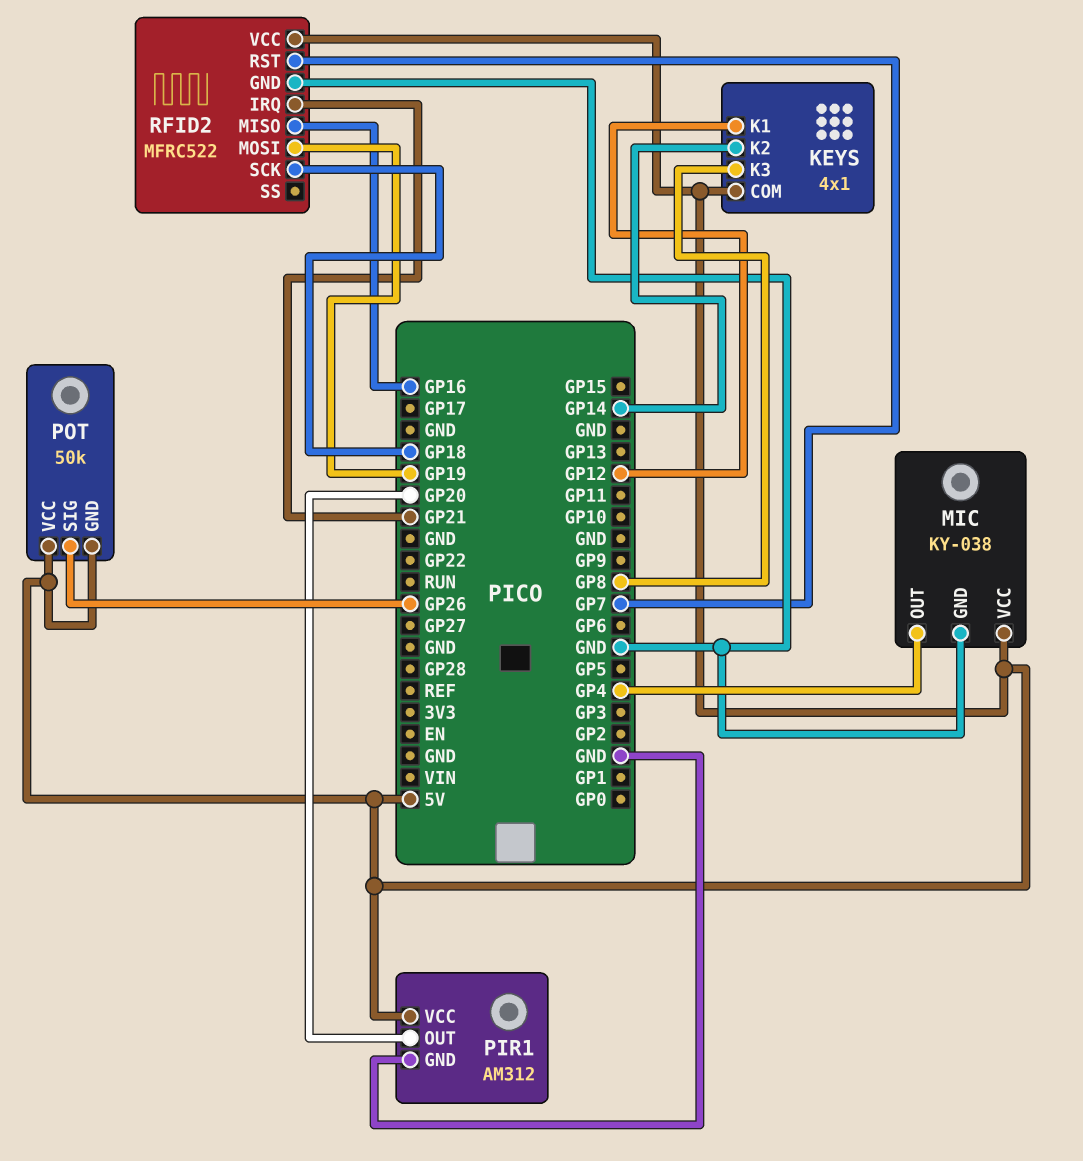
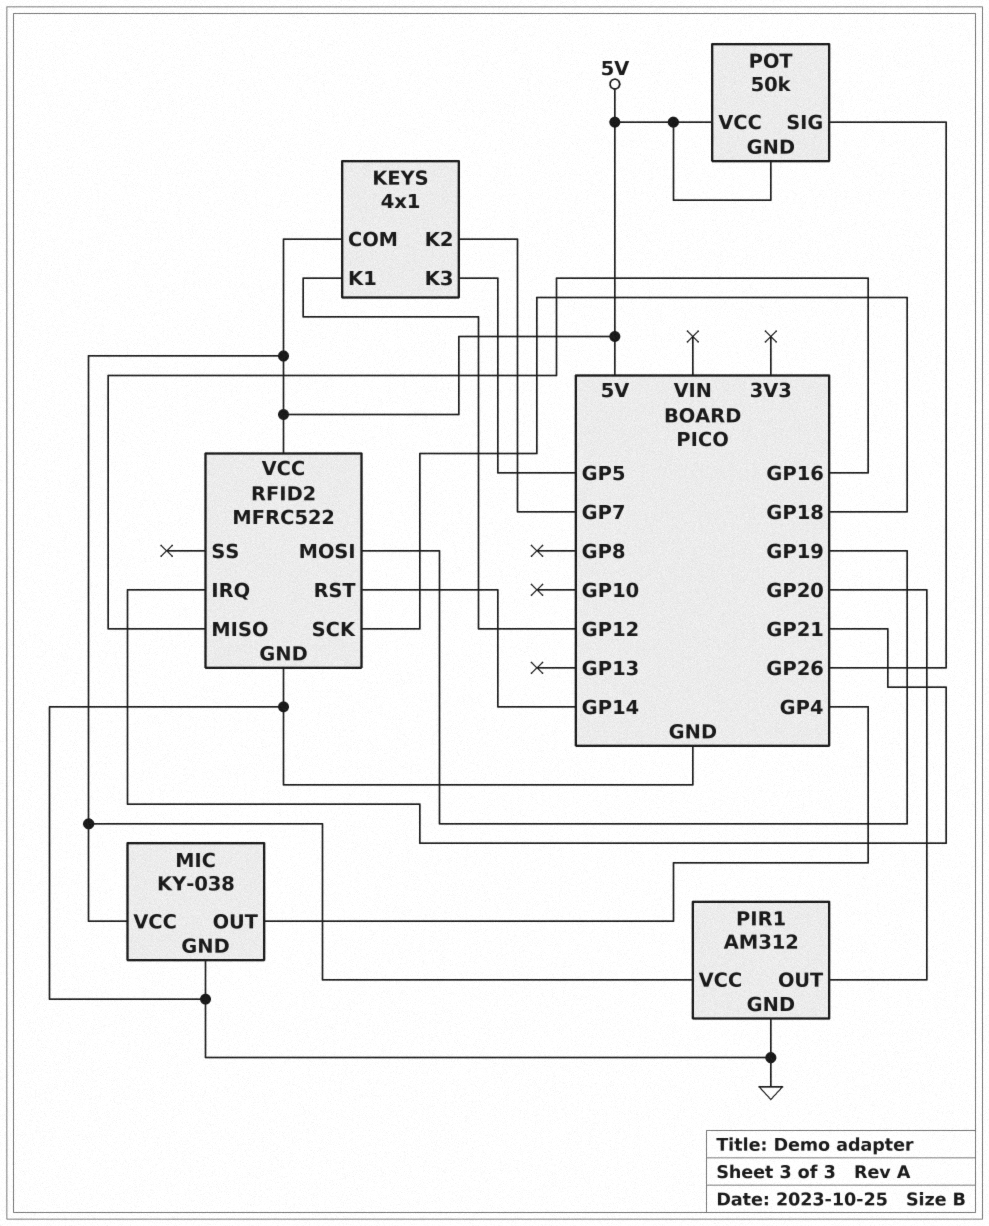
KEYS pin K2: GP14 -> GP7
KEYS pin K3: GP8 -> GP5
RFID2 pin RST: GP7 -> GP14

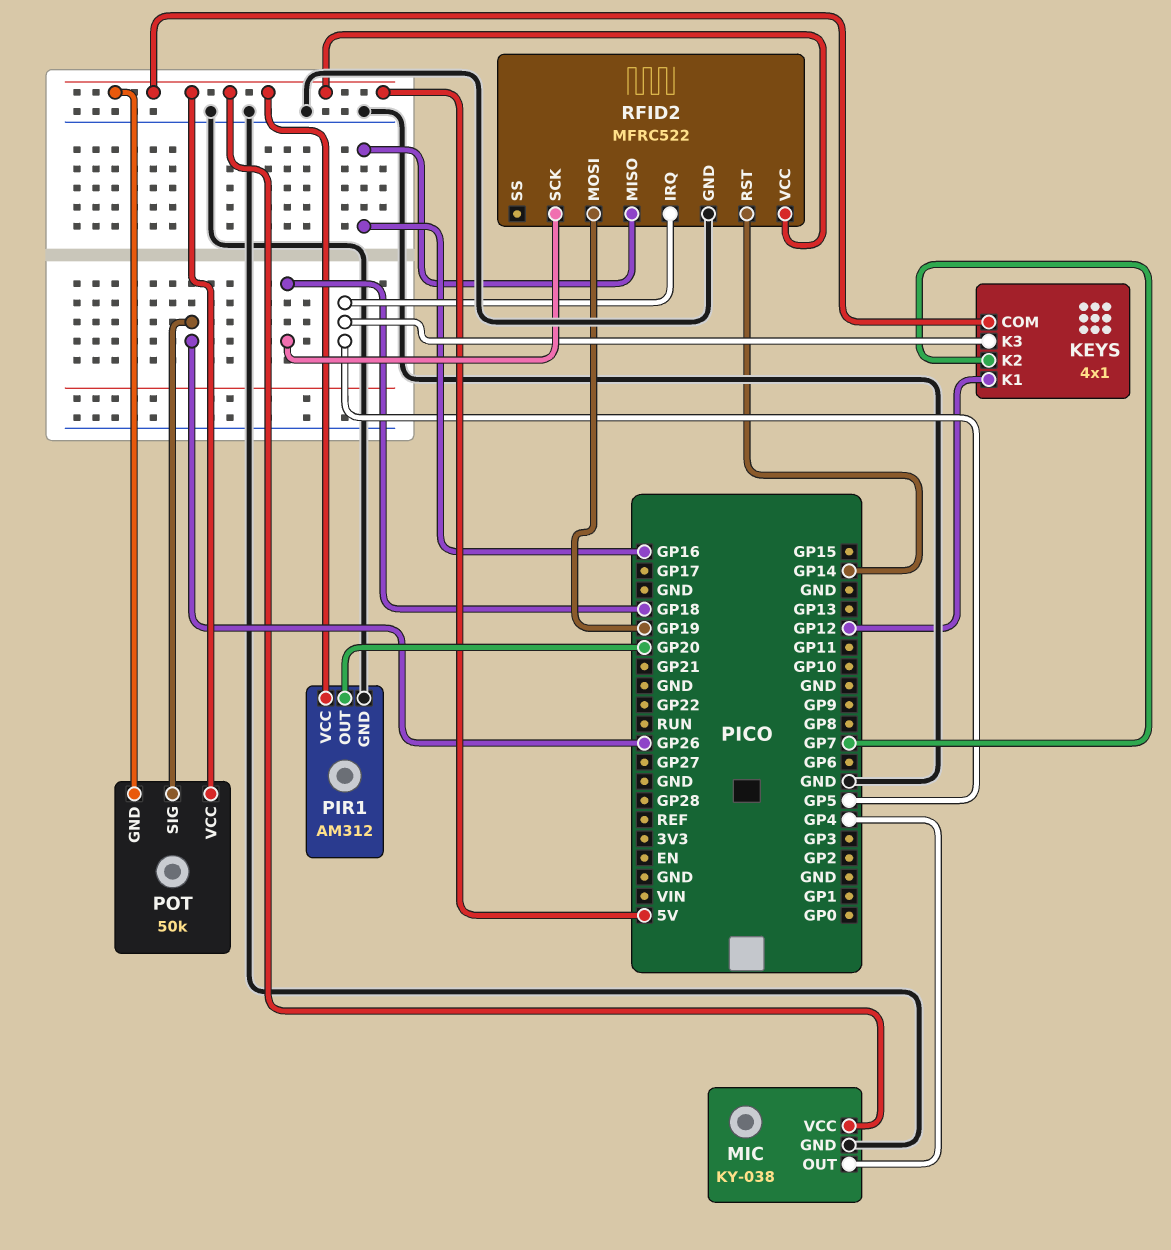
RFID2 pin IRQ: GP21 -> GP5

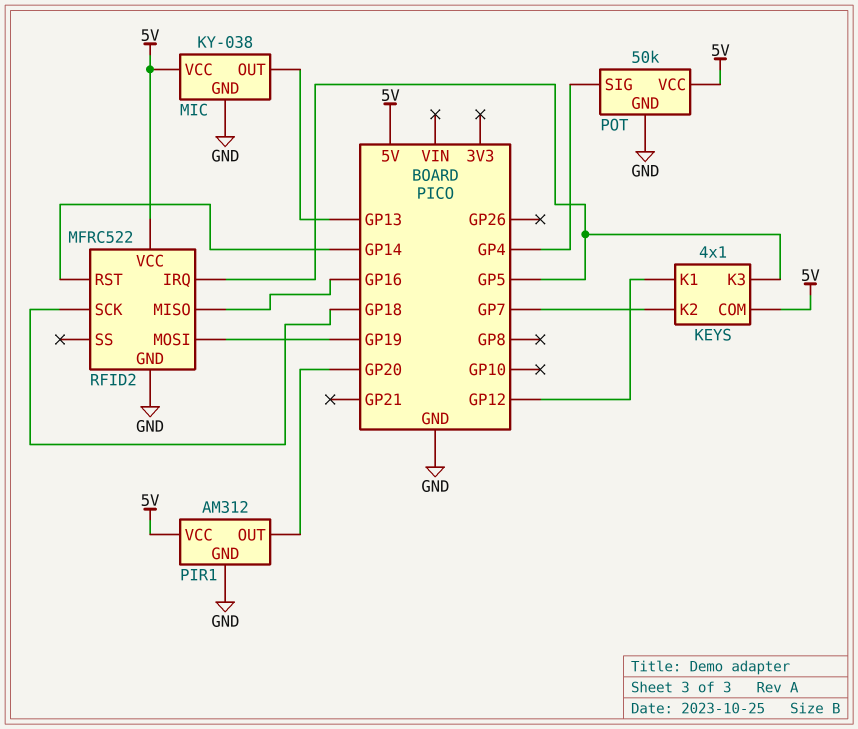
MIC pin OUT: GP4 -> GP13
POT pin GND: 5V -> GND
POT pin SIG: GP26 -> GP4

